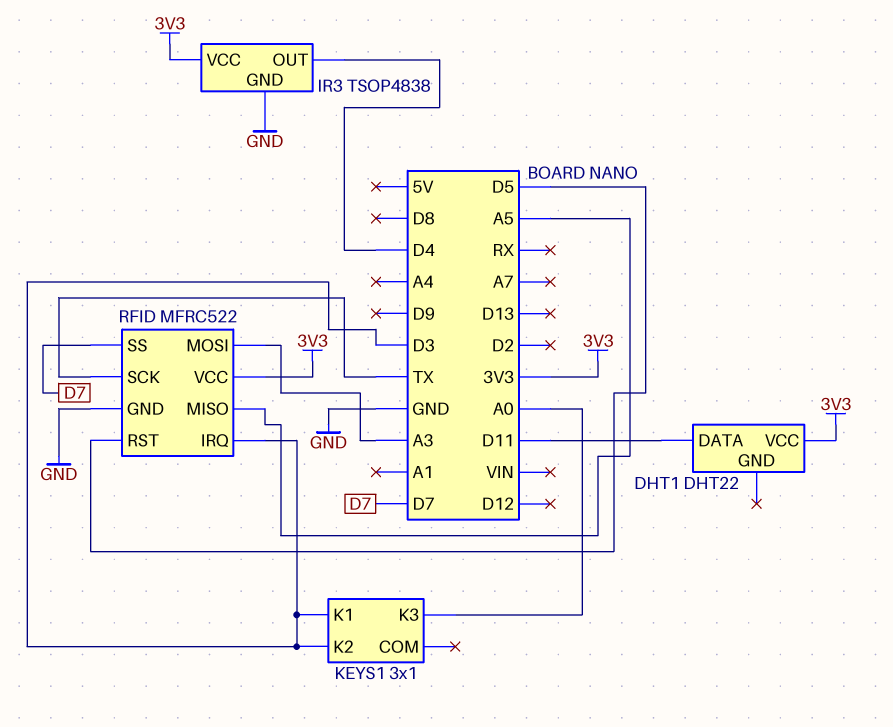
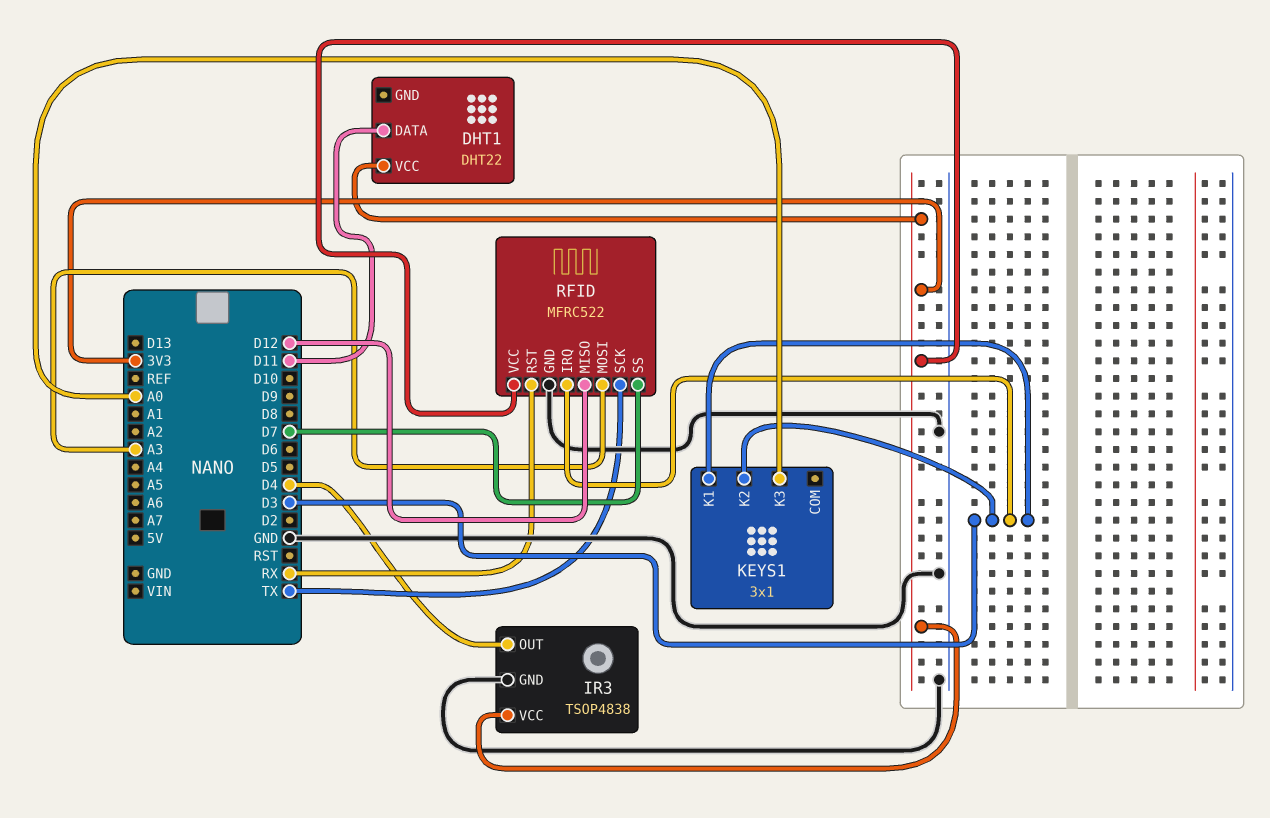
RFID pin MISO: A5 -> D12
RFID pin RST: D5 -> RX

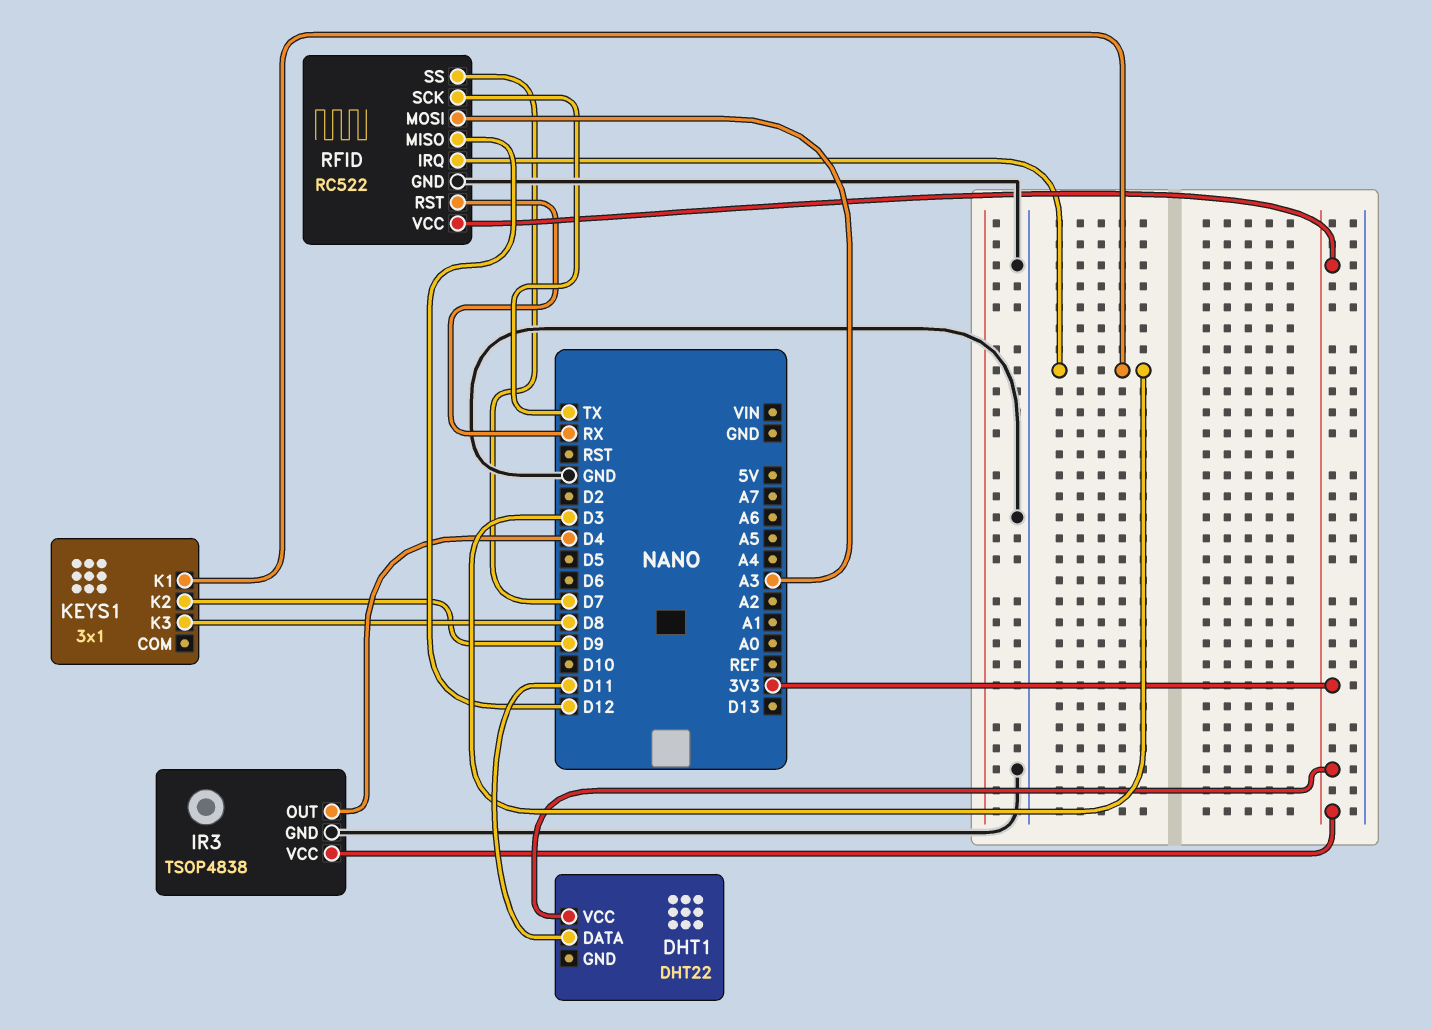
KEYS1 pin K2: D3 -> D9
KEYS1 pin K3: A0 -> D8
RFID: MFRC522 -> RC522

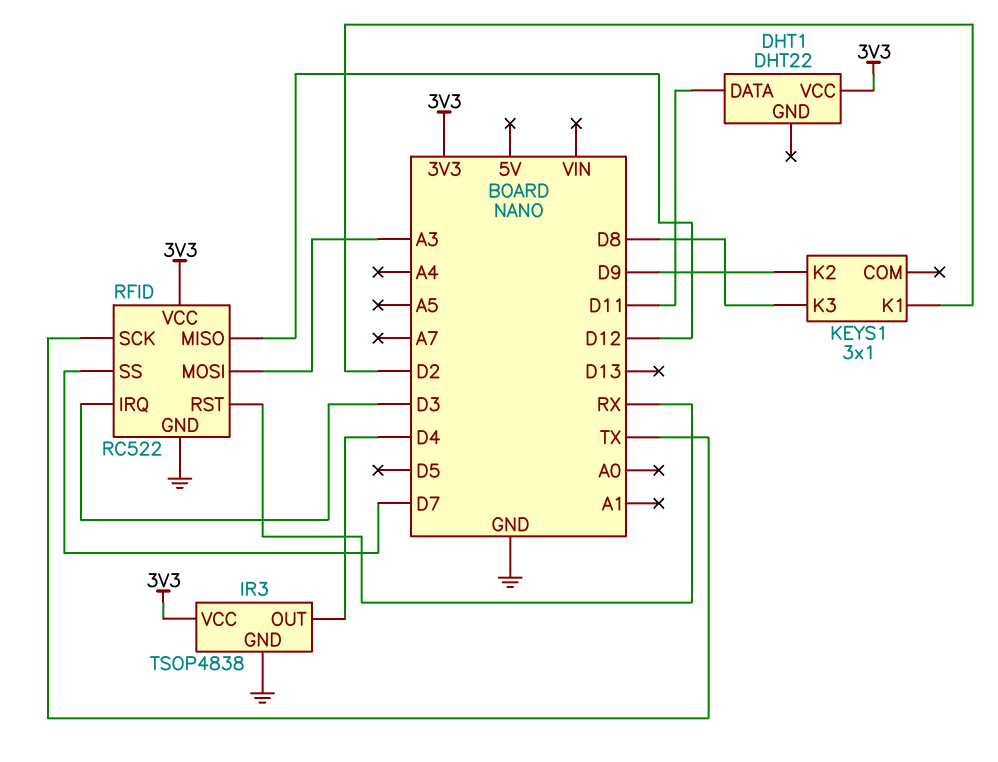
KEYS1 pin K1: D3 -> D2

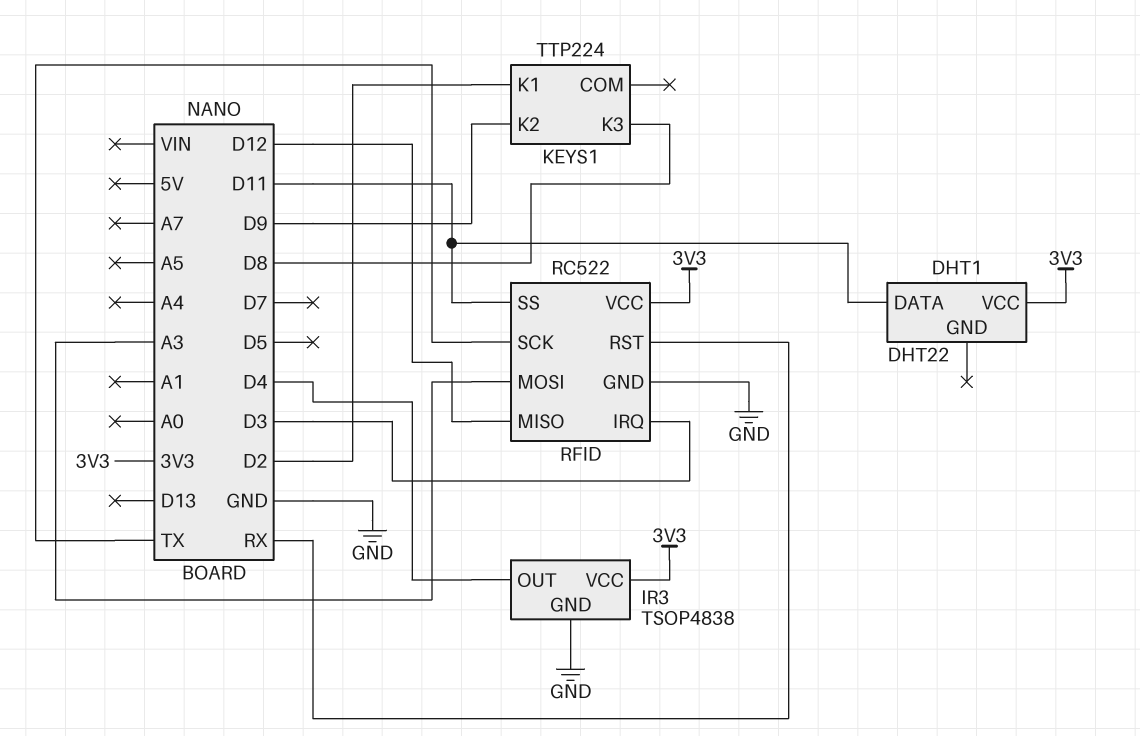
KEYS1: 3x1 -> TTP224
RFID pin SS: D7 -> D11

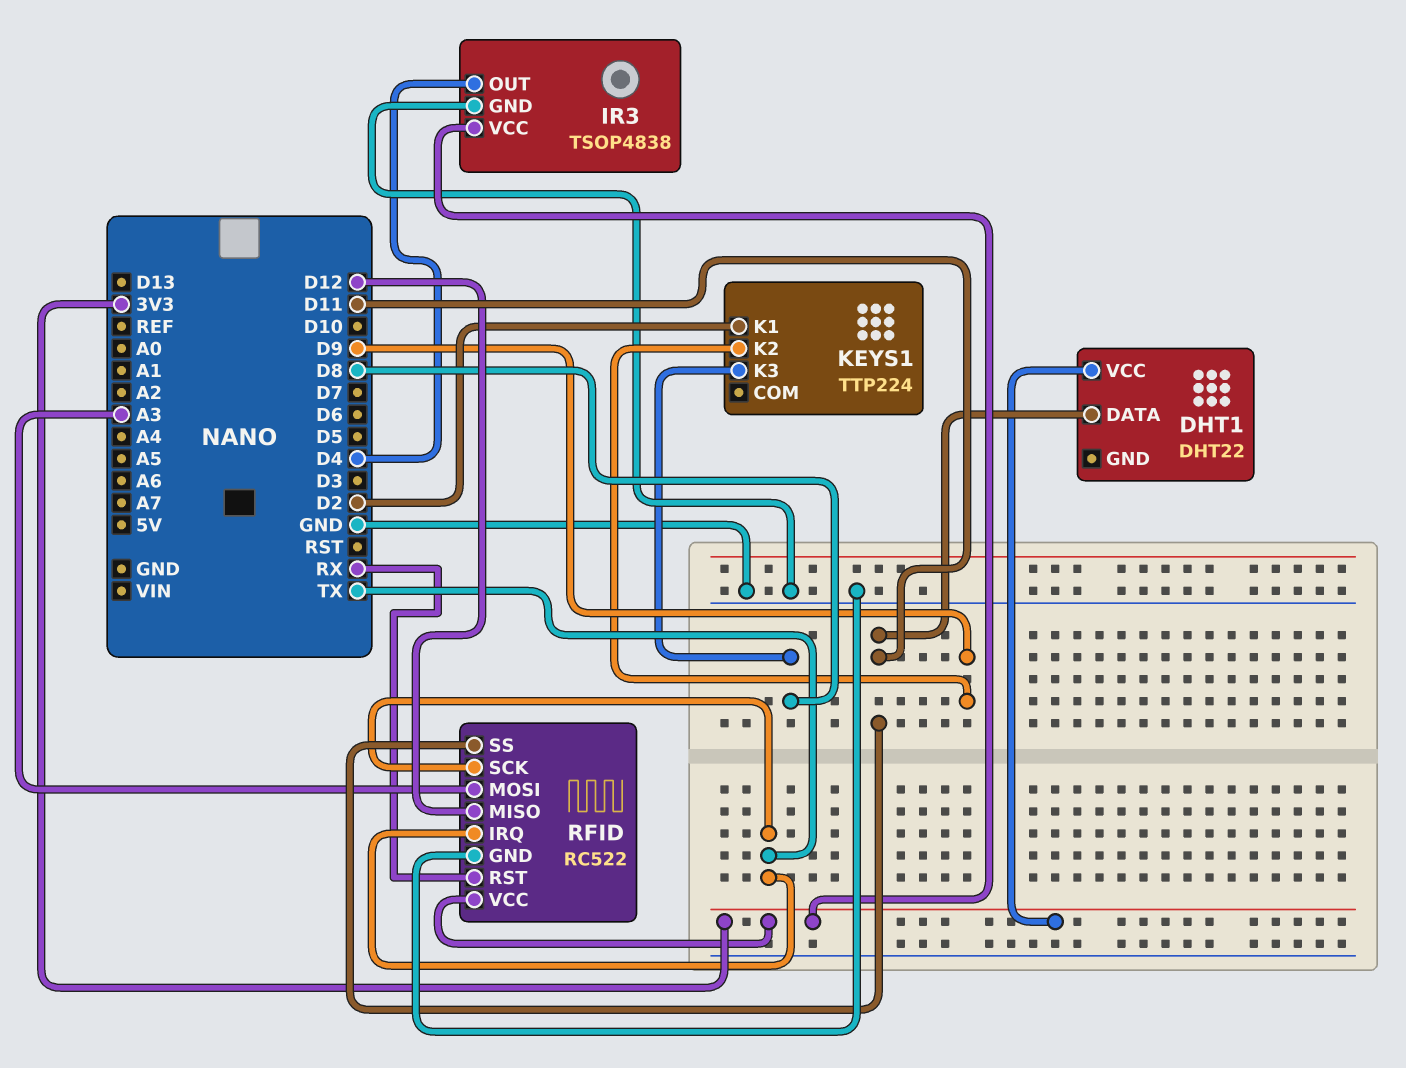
RFID pin IRQ: D3 -> TX

